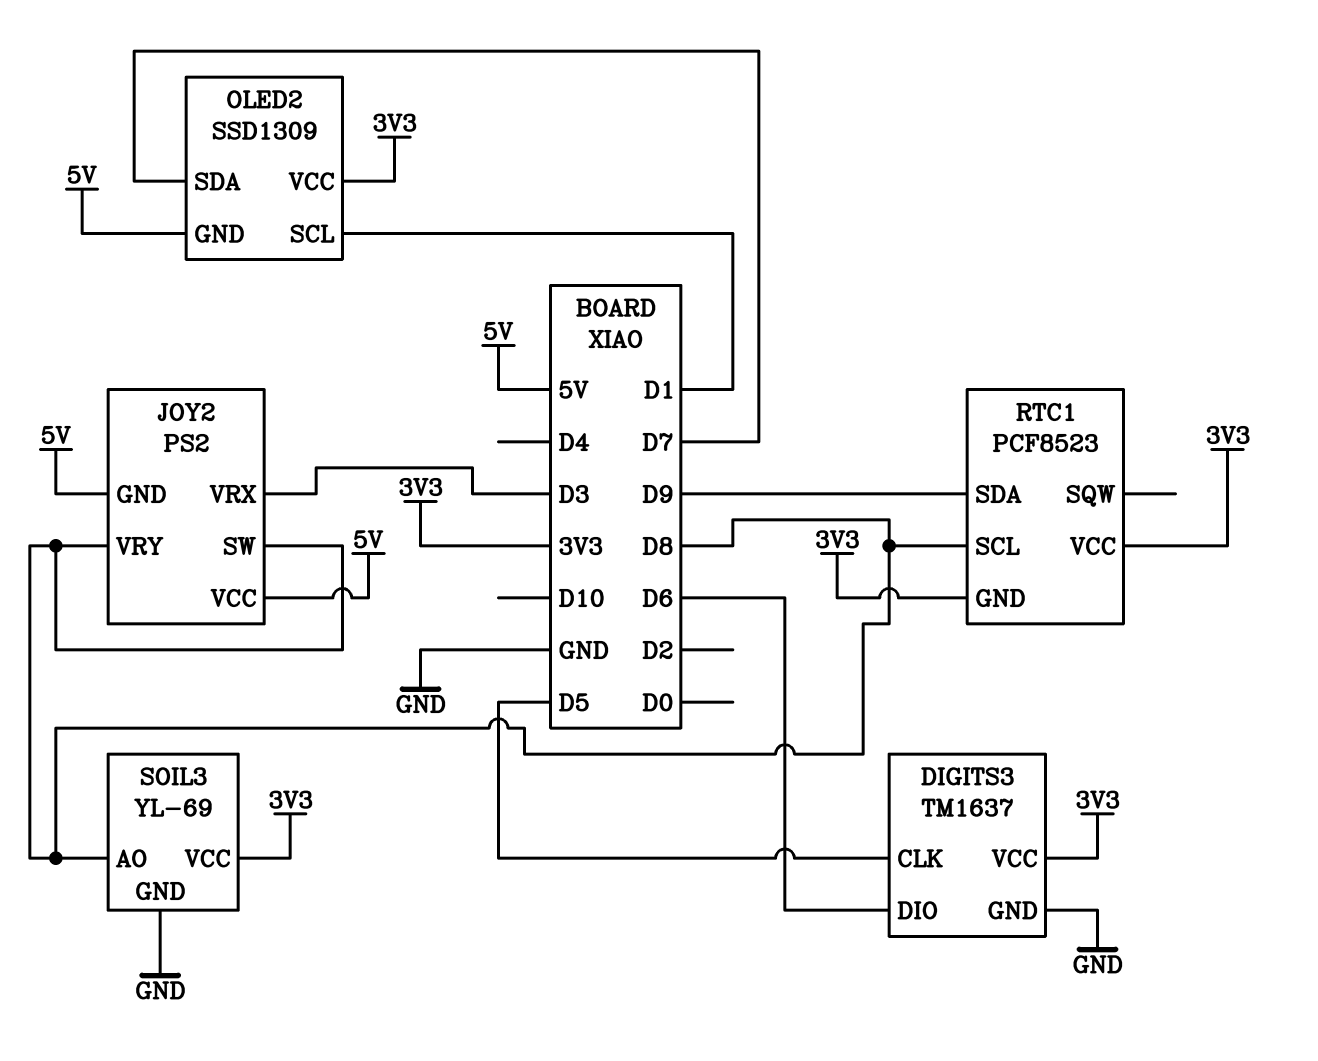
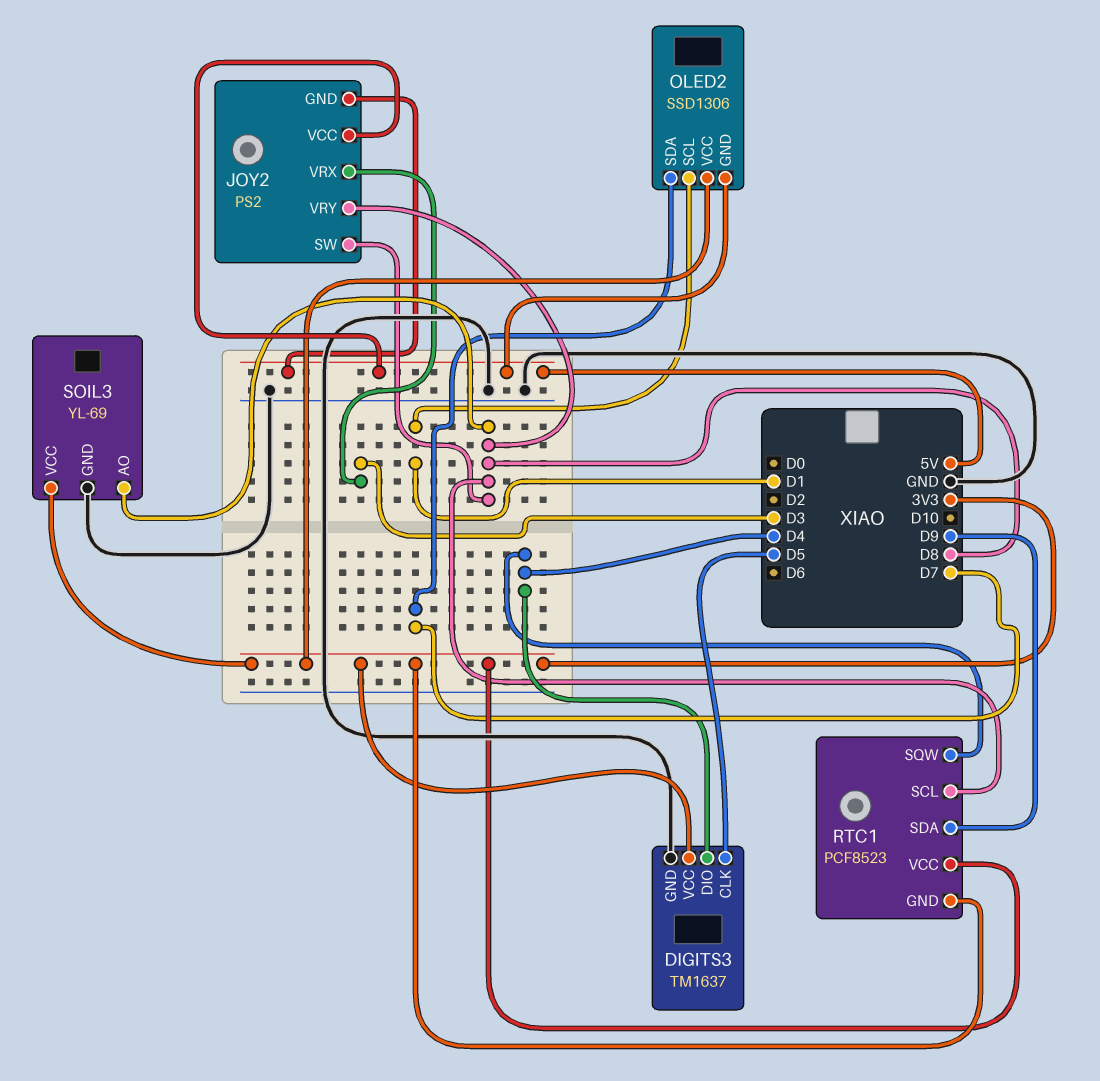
DIGITS3 pin DIO: D6 -> D4
OLED2: SSD1309 -> SSD1306
RTC1 pin SQW: none -> D4

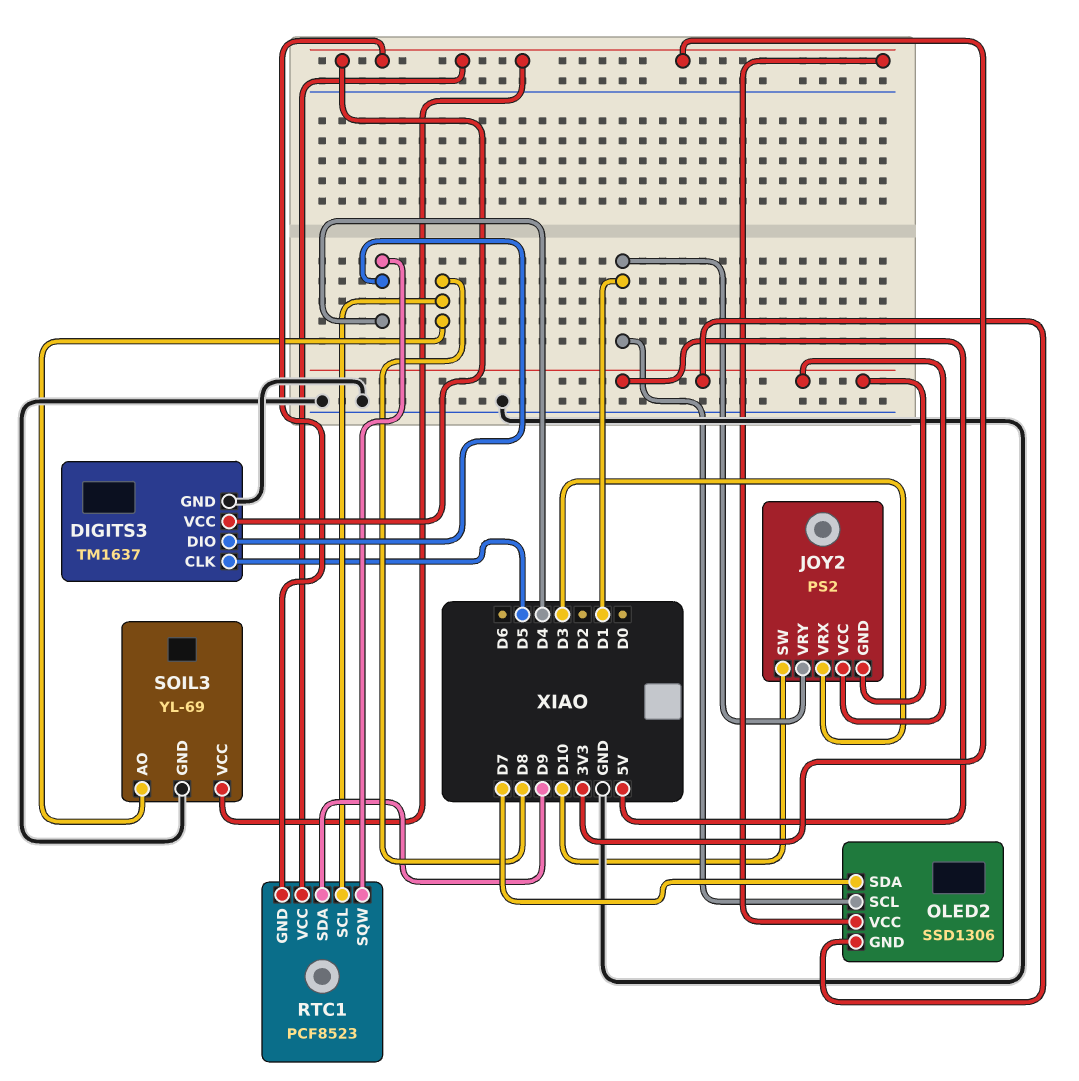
JOY2 pin SW: D8 -> D10
JOY2 pin VRY: D8 -> D1

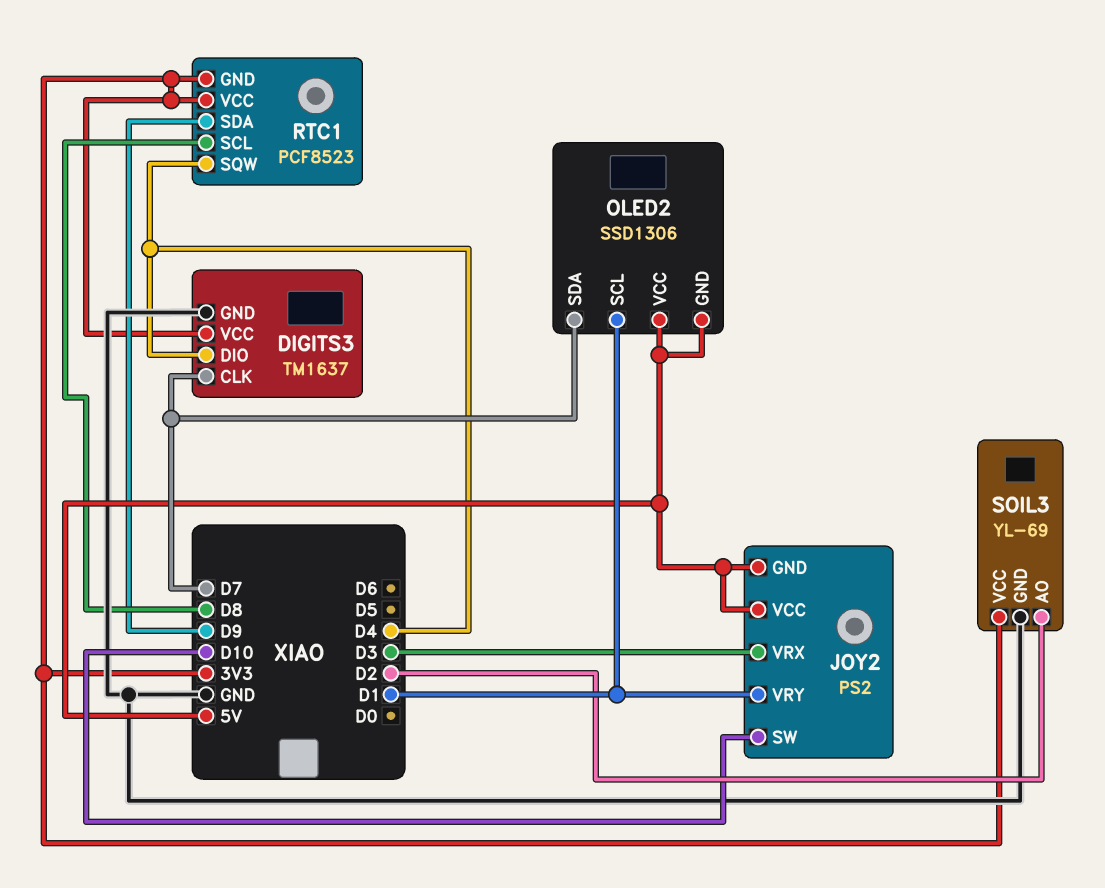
DIGITS3 pin CLK: D5 -> D7
OLED2 pin VCC: 3V3 -> 5V
SOIL3 pin AO: D8 -> D2

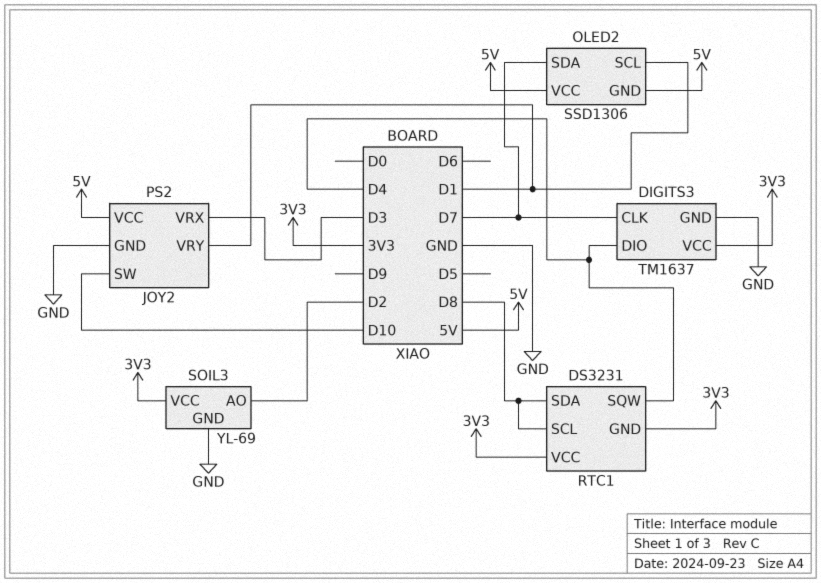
JOY2 pin GND: 5V -> GND
RTC1: PCF8523 -> DS3231
RTC1 pin SDA: D9 -> D8

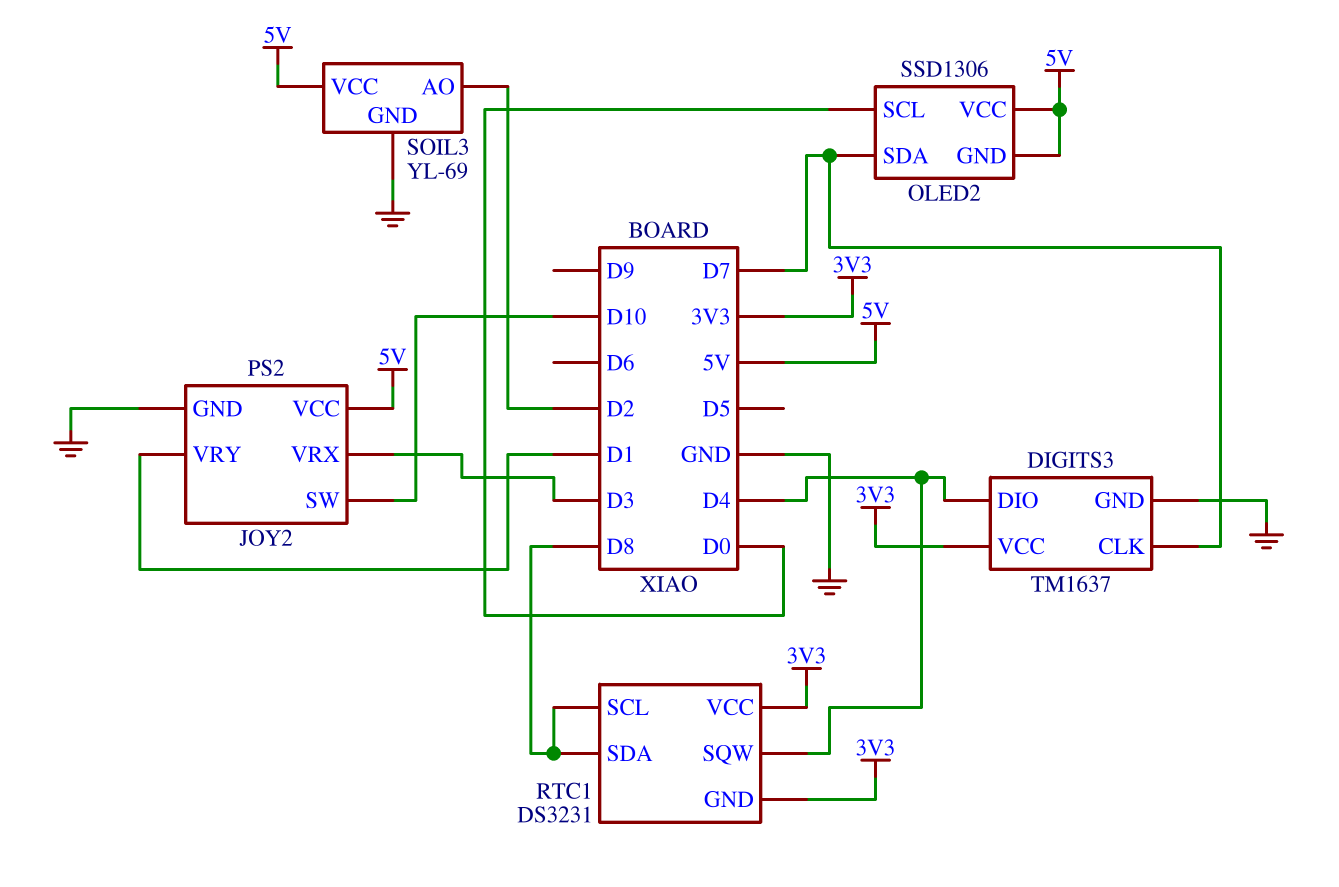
OLED2 pin SCL: D1 -> D0
SOIL3 pin VCC: 3V3 -> 5V

